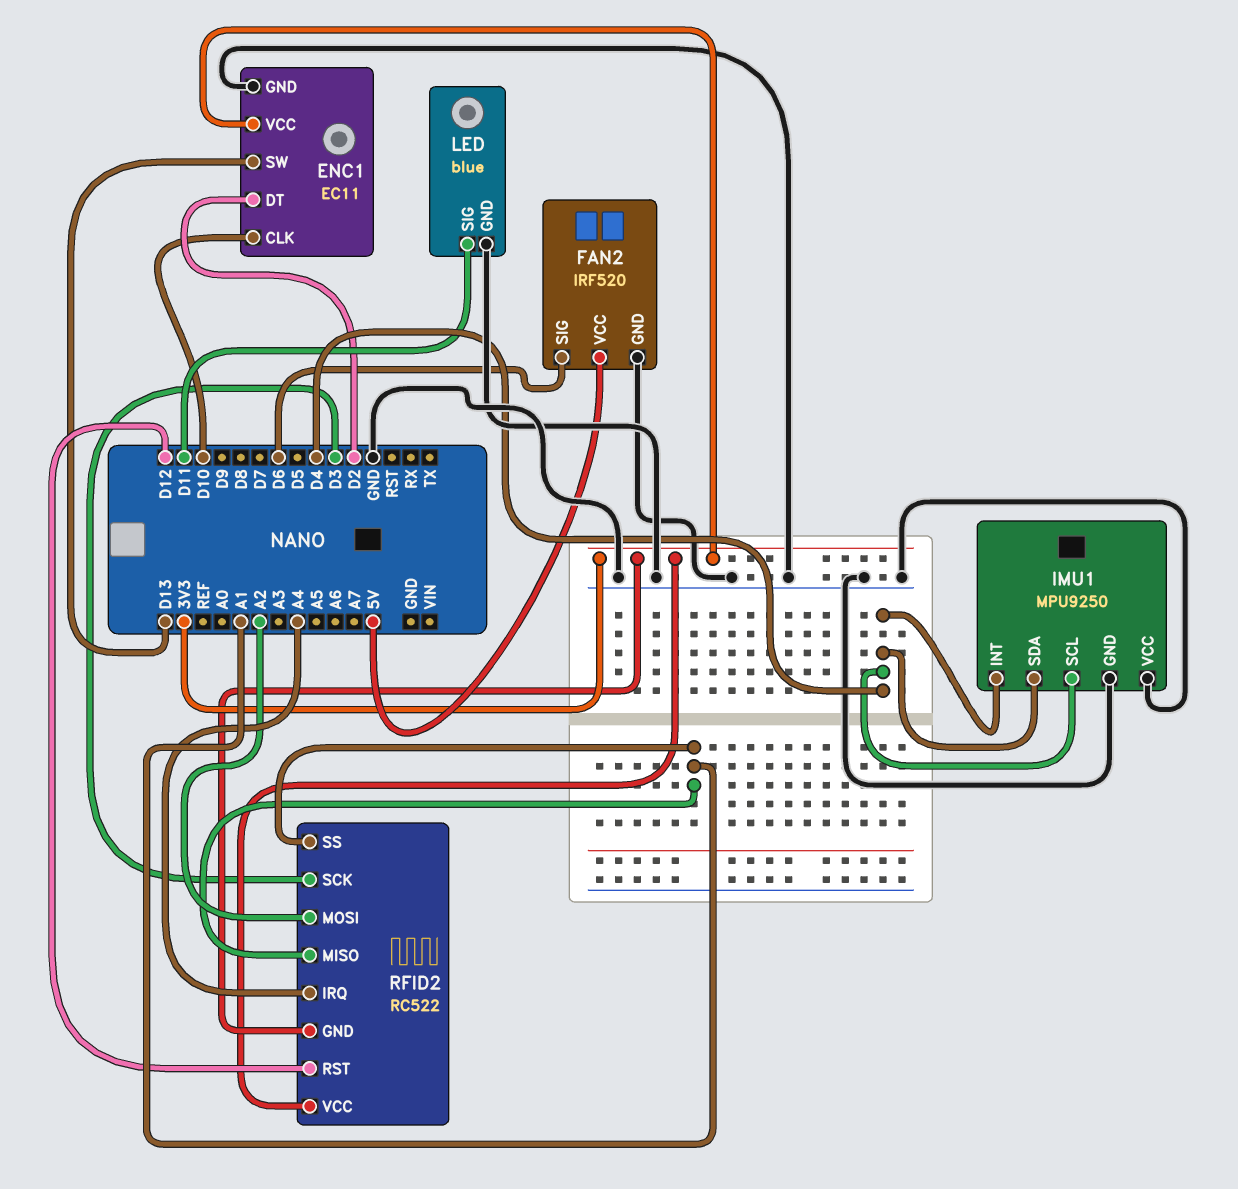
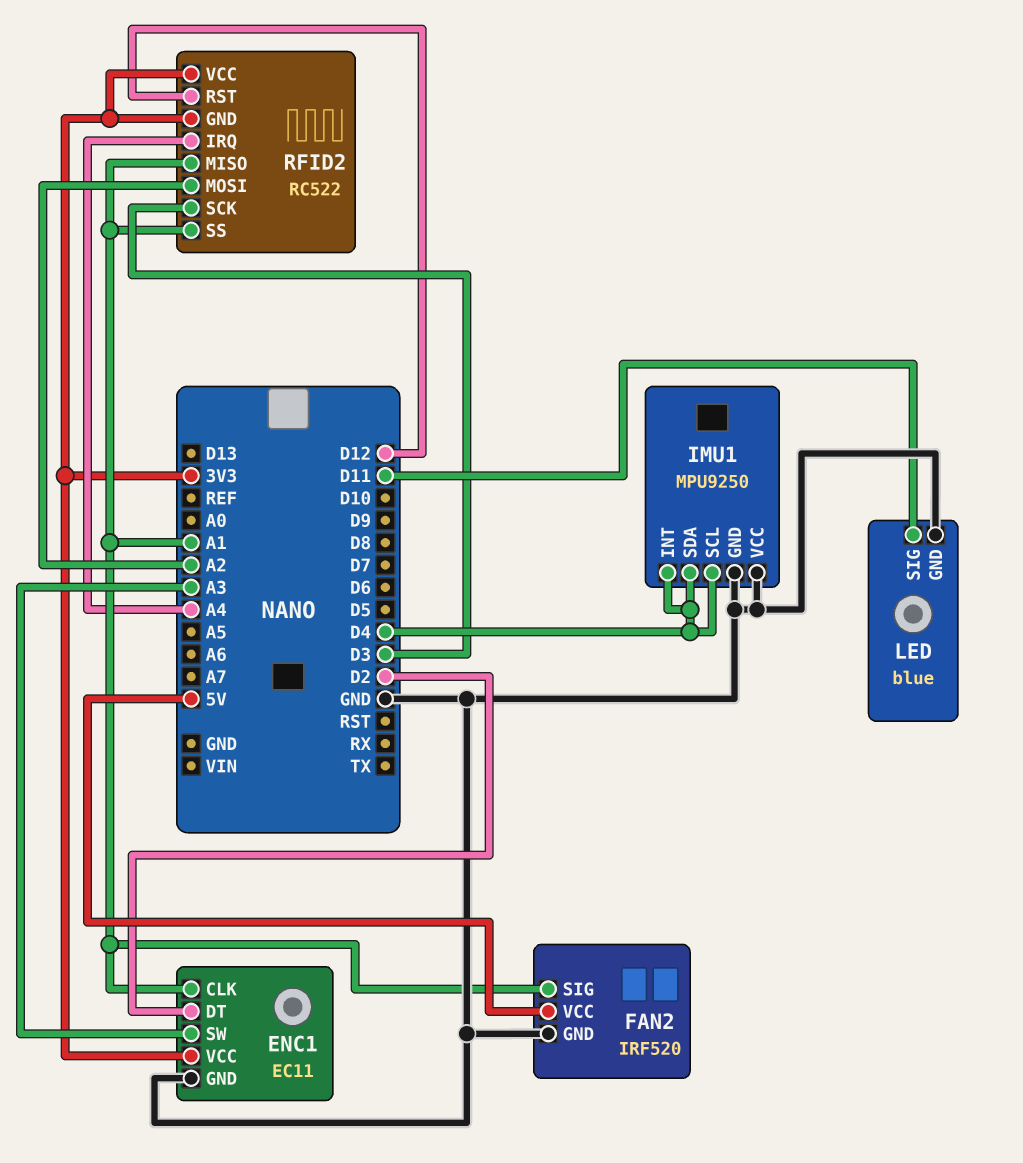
ENC1 pin CLK: D10 -> A1
ENC1 pin SW: D13 -> A3
FAN2 pin SIG: D6 -> A1

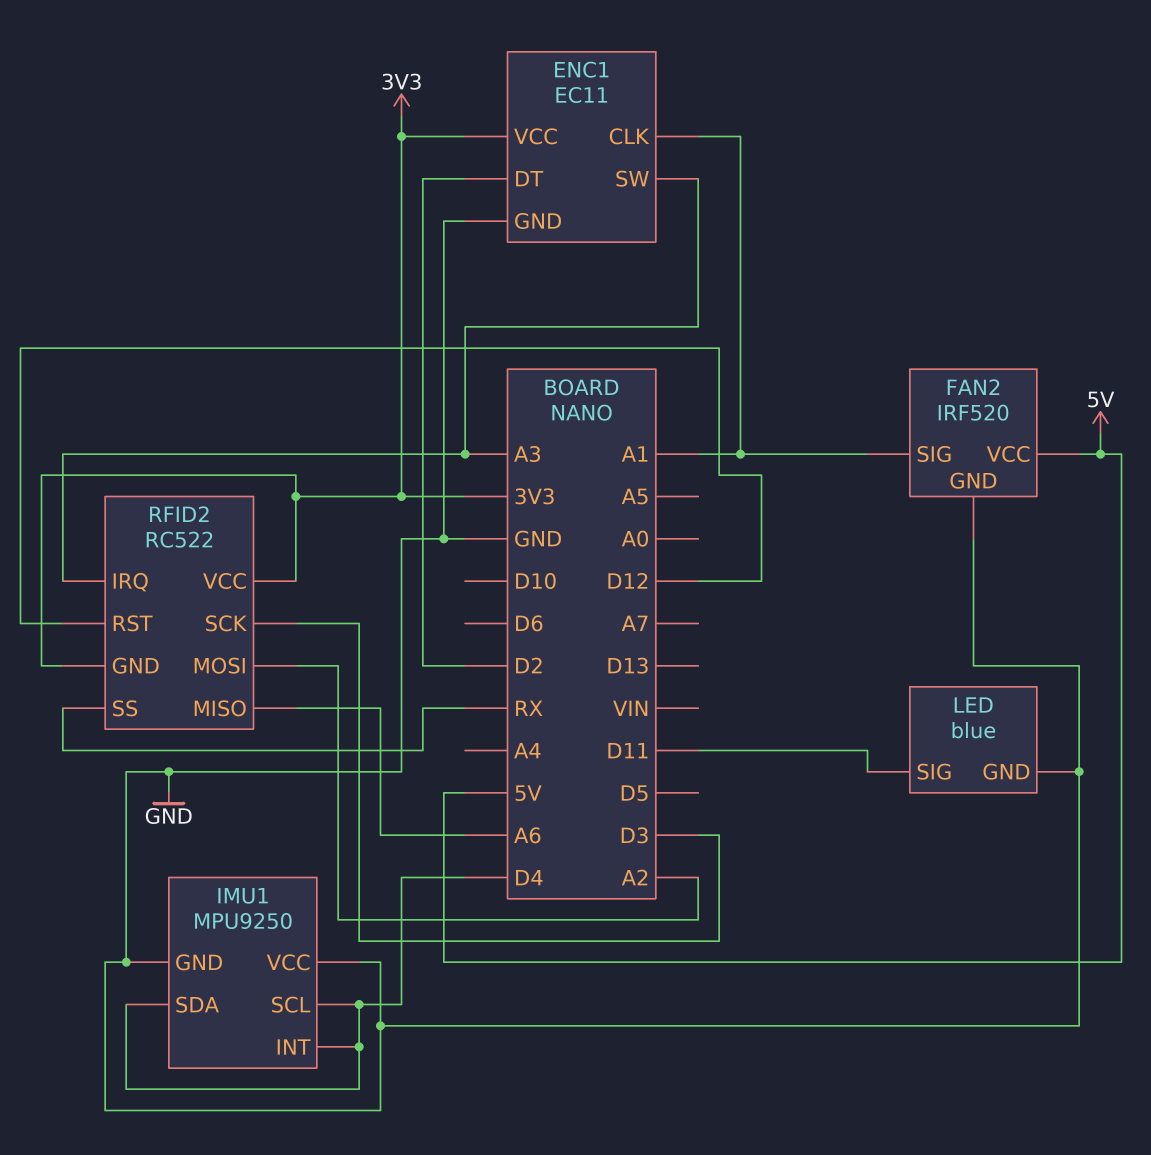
RFID2 pin IRQ: A4 -> A3
RFID2 pin MISO: A1 -> A6
RFID2 pin SS: A1 -> RX

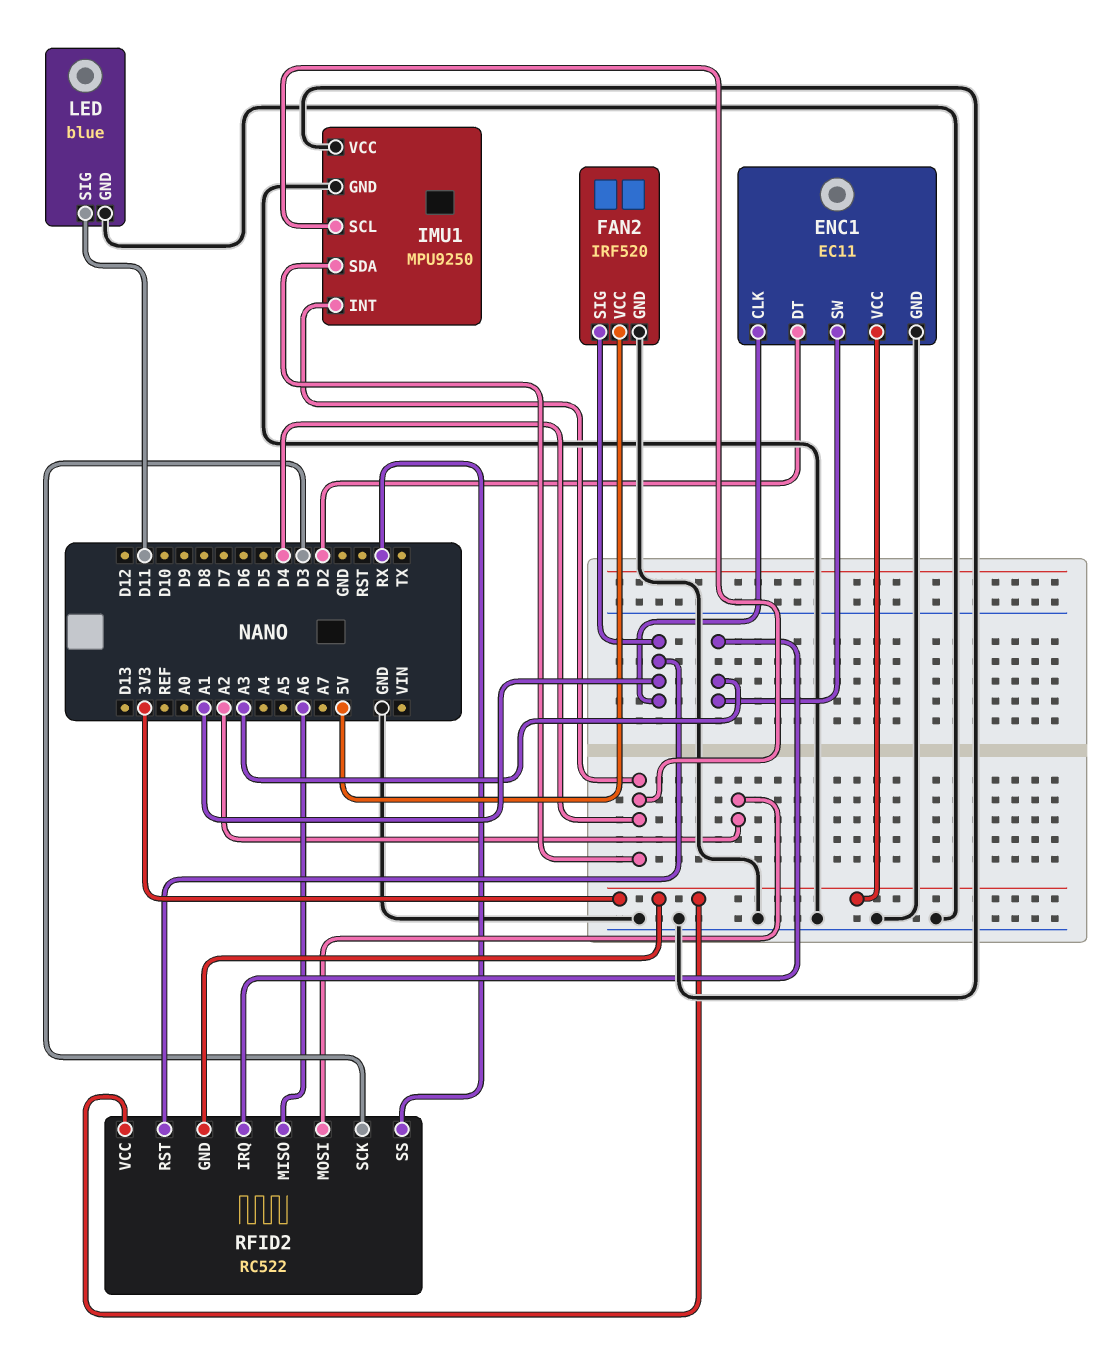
RFID2 pin RST: D12 -> A1

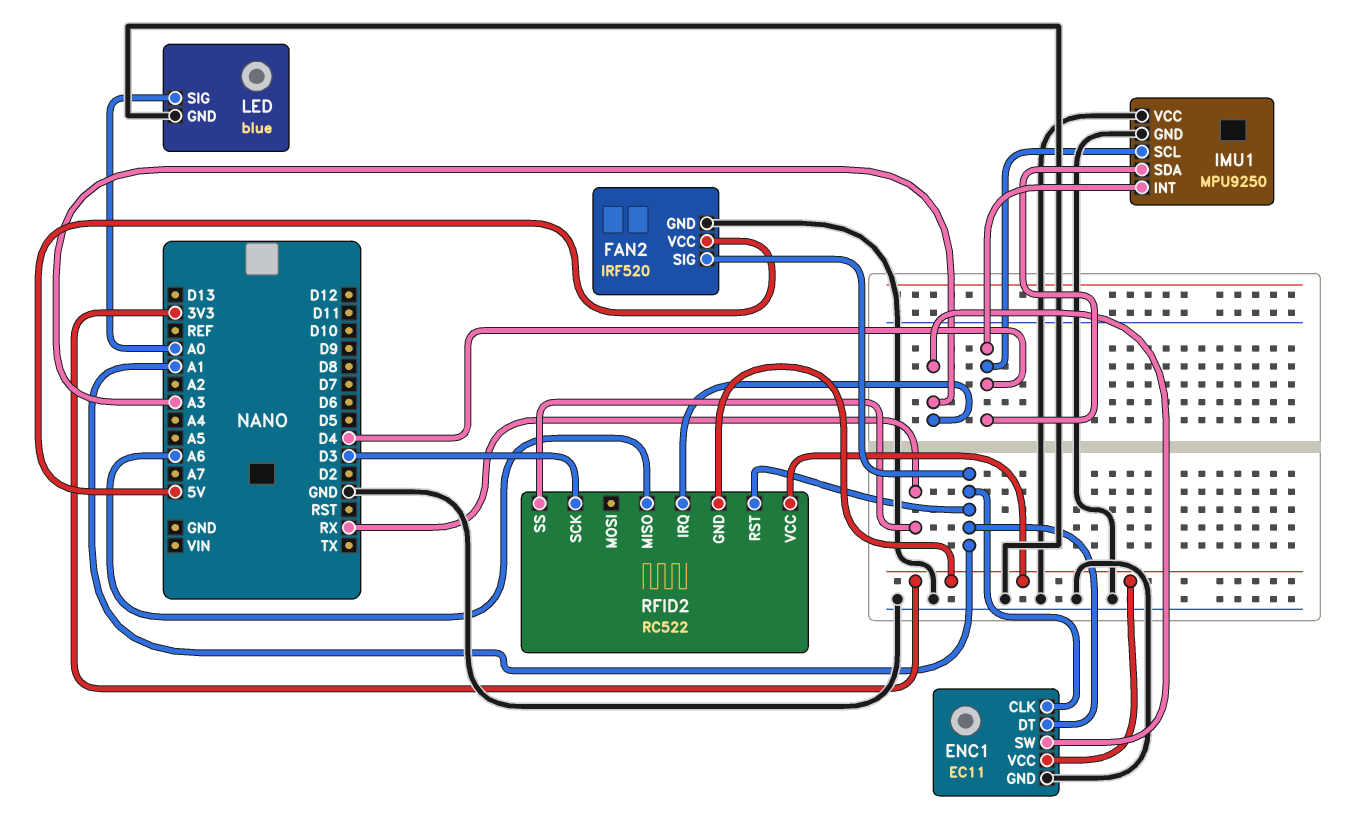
ENC1 pin DT: D2 -> A1
LED pin SIG: D11 -> A0
RFID2 pin MOSI: A2 -> none

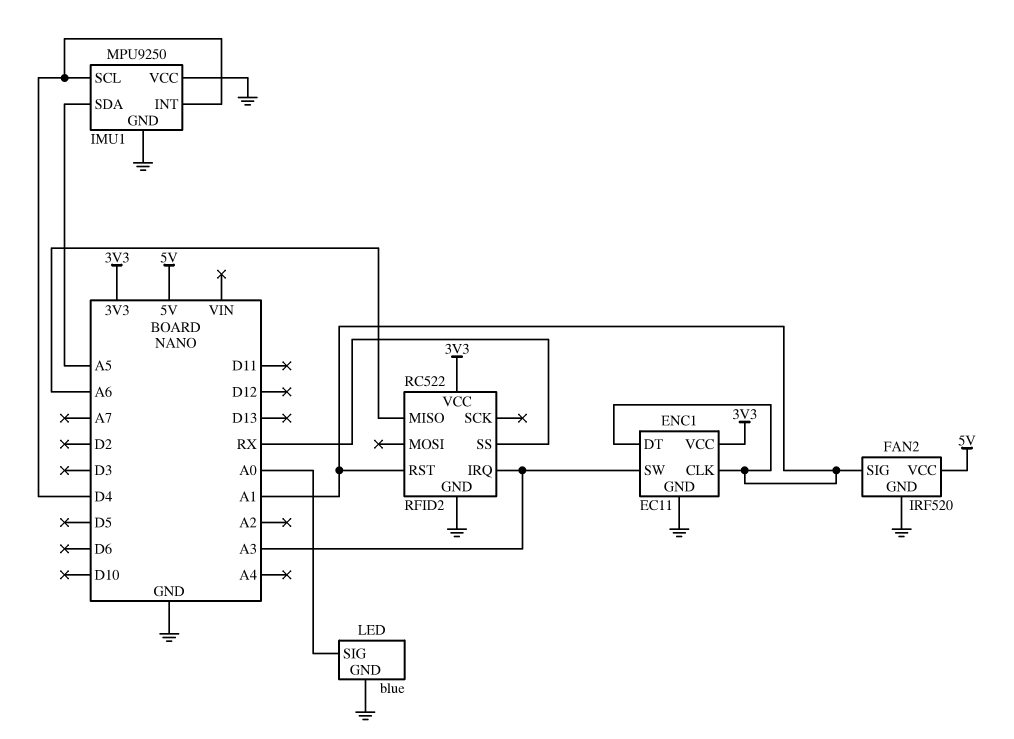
IMU1 pin SDA: D4 -> A5
RFID2 pin GND: 3V3 -> GND
RFID2 pin SCK: D3 -> none

